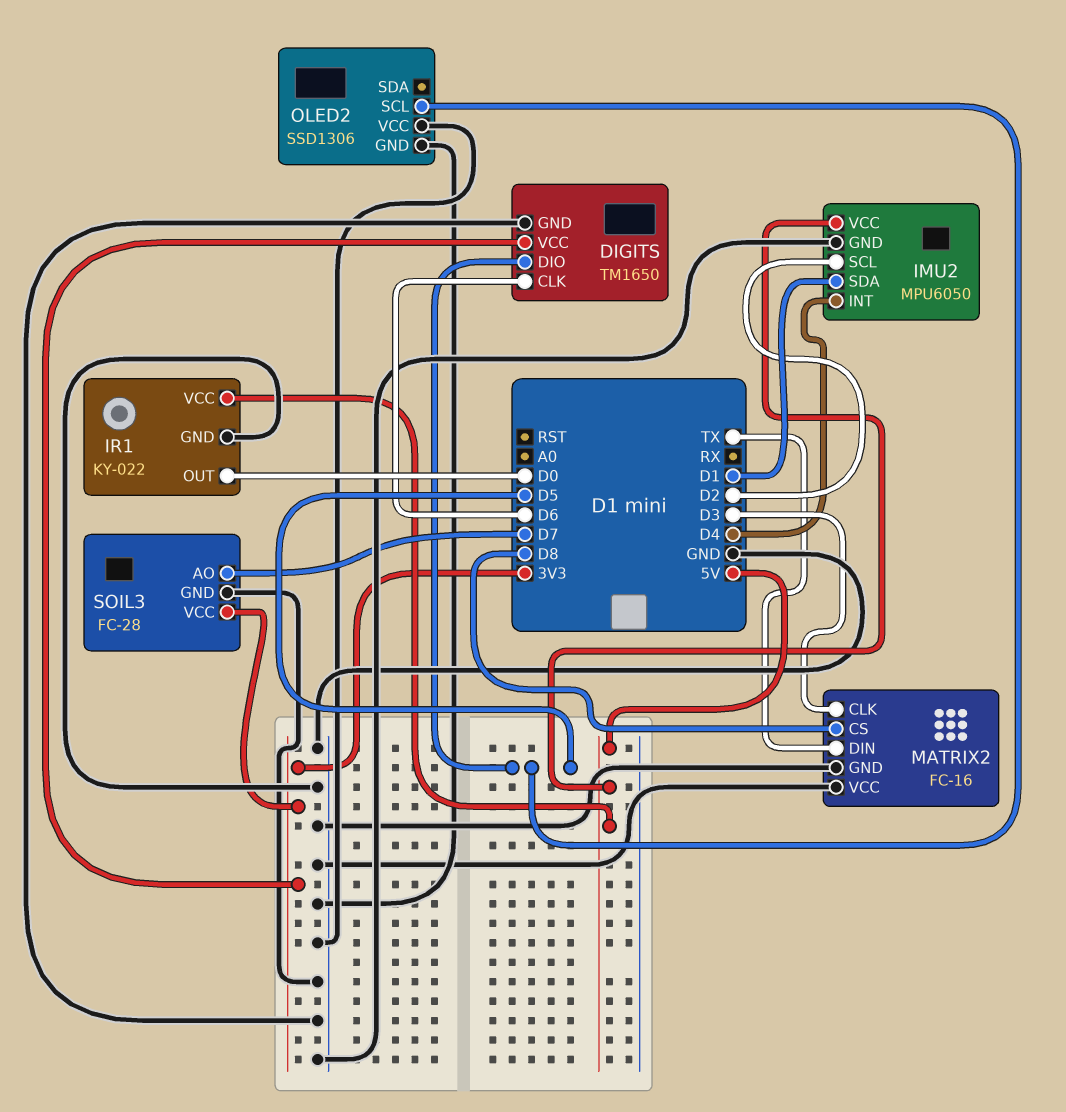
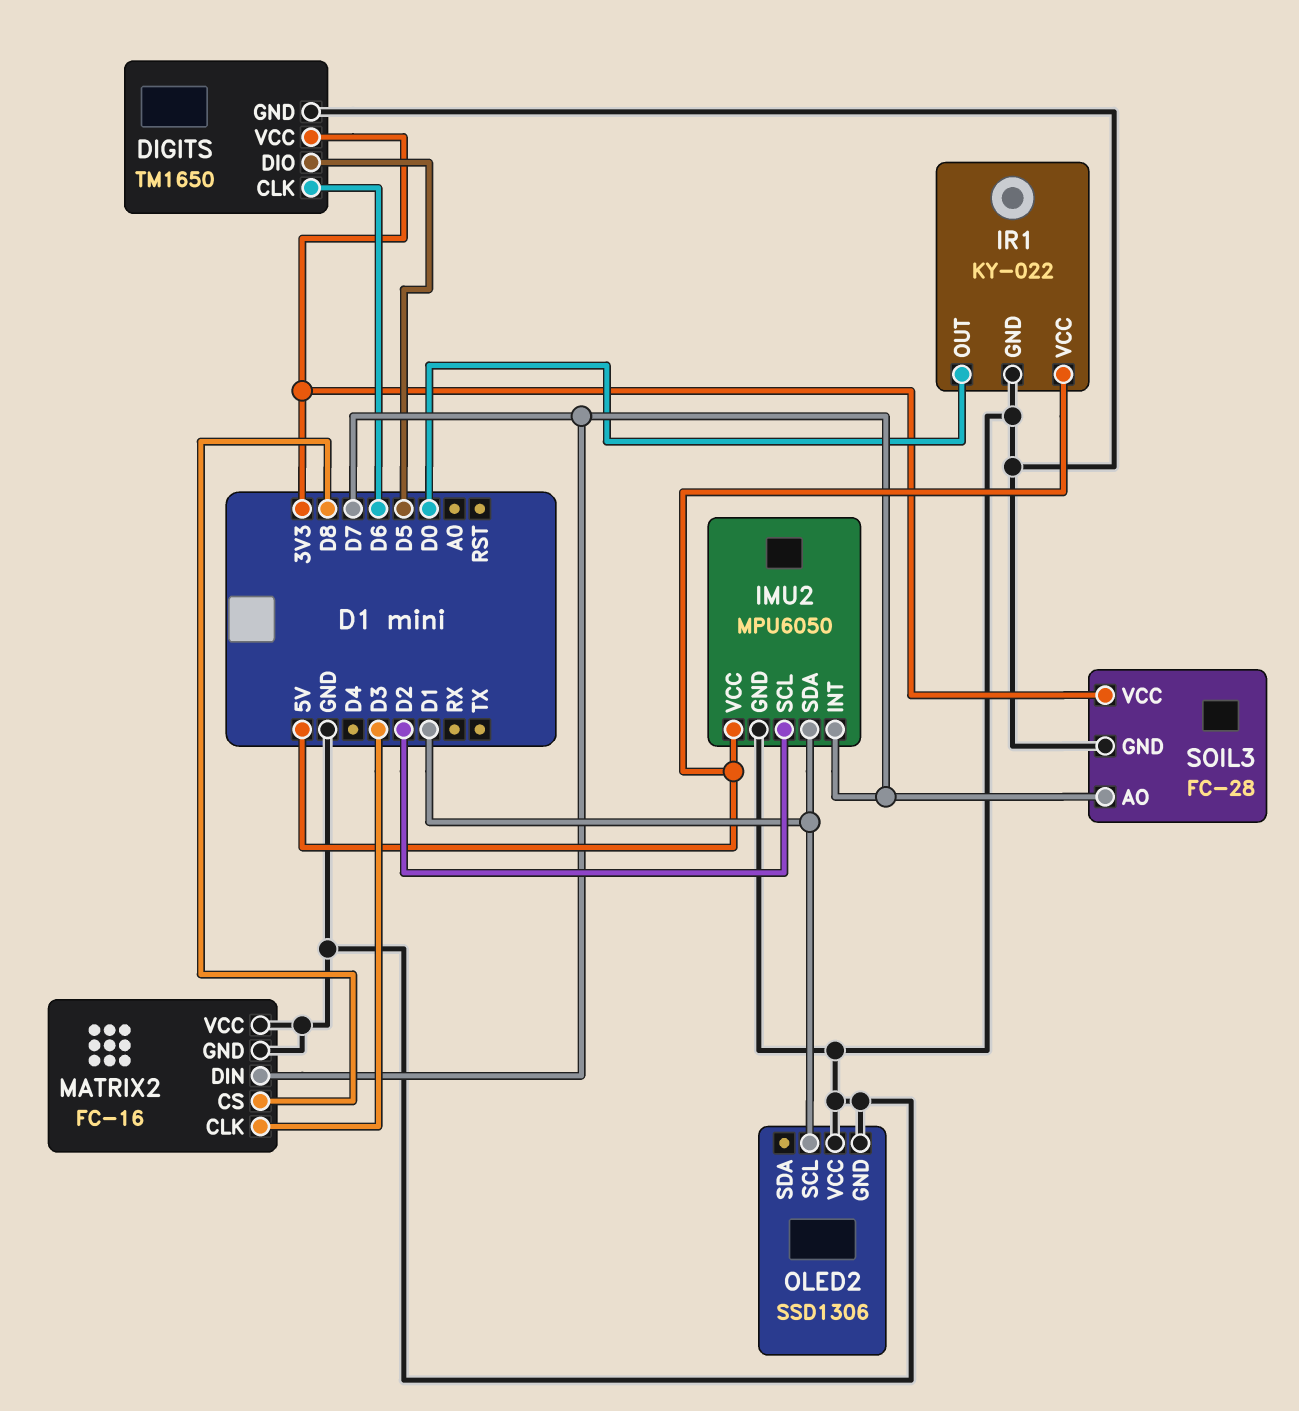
IMU2 pin INT: D4 -> D7
MATRIX2 pin DIN: TX -> D7
OLED2 pin SCL: D5 -> D1

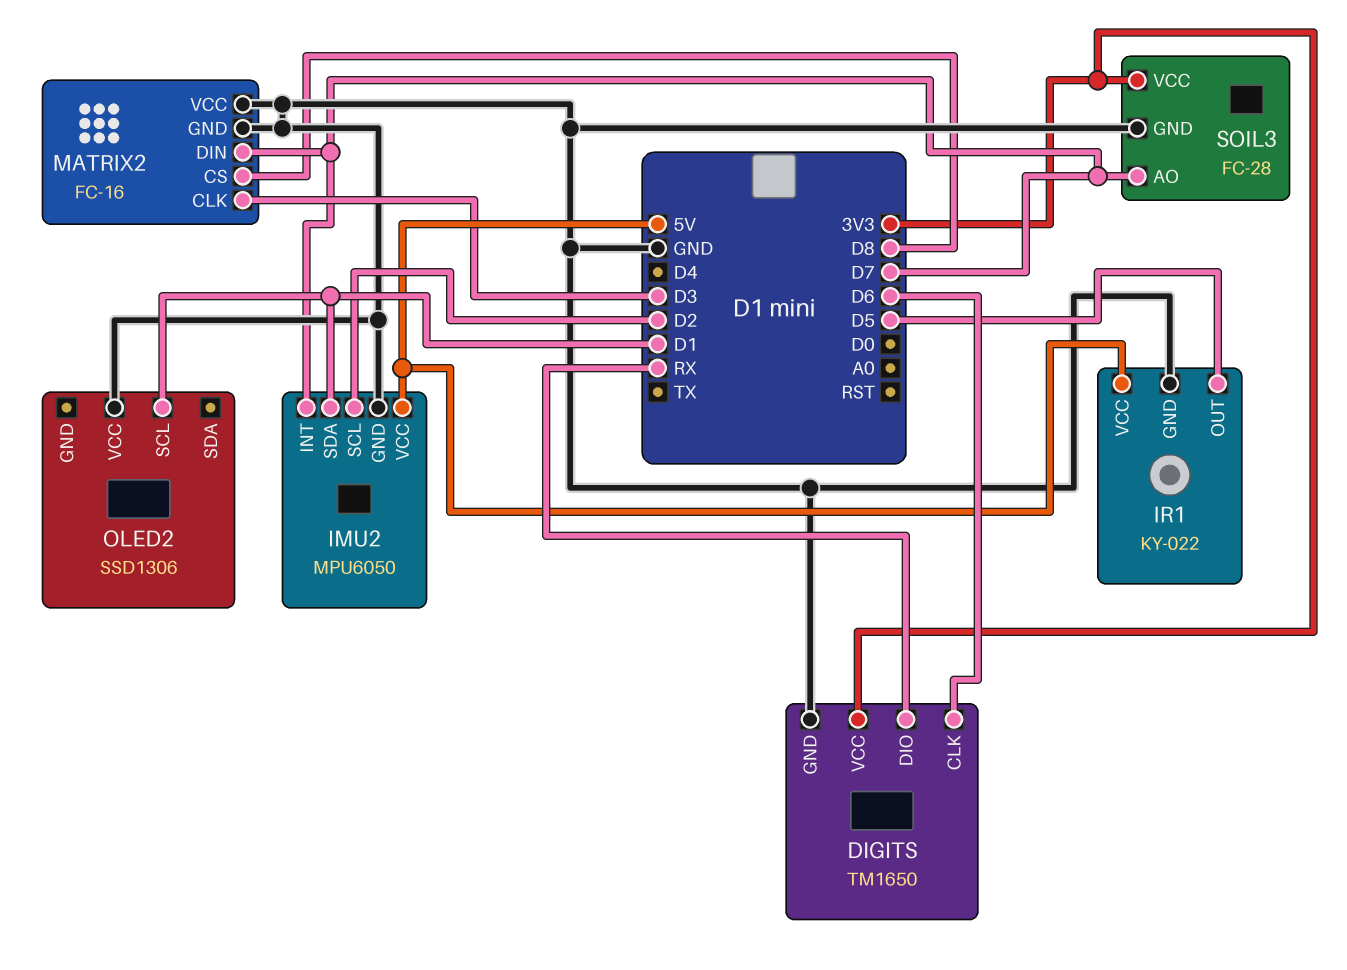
DIGITS pin DIO: D5 -> RX
IR1 pin OUT: D0 -> D5
OLED2 pin GND: GND -> none

